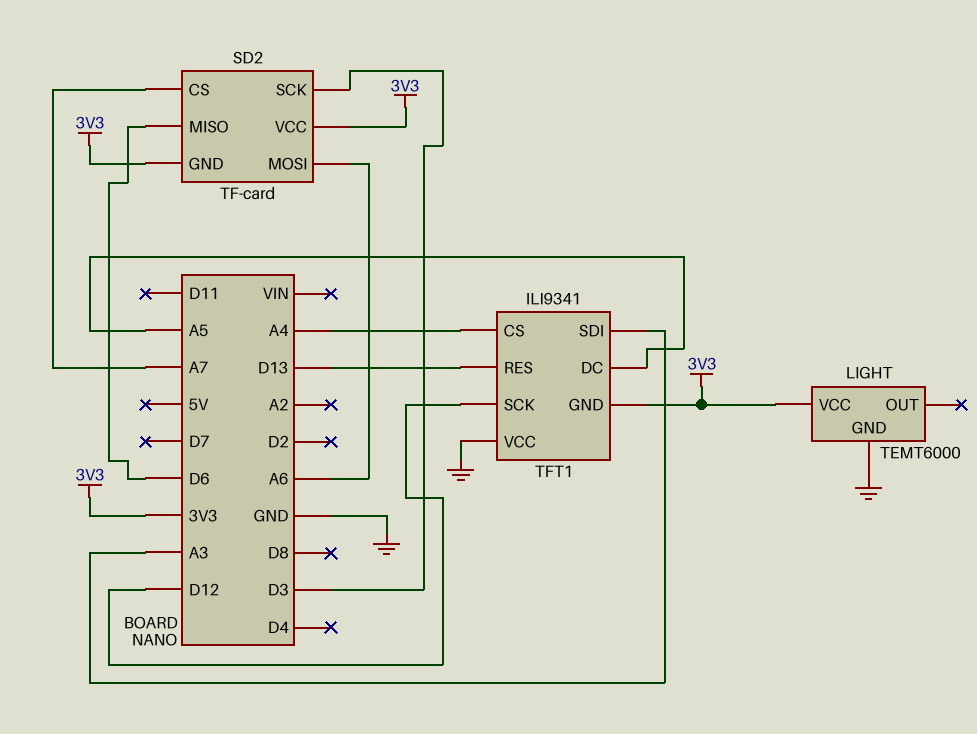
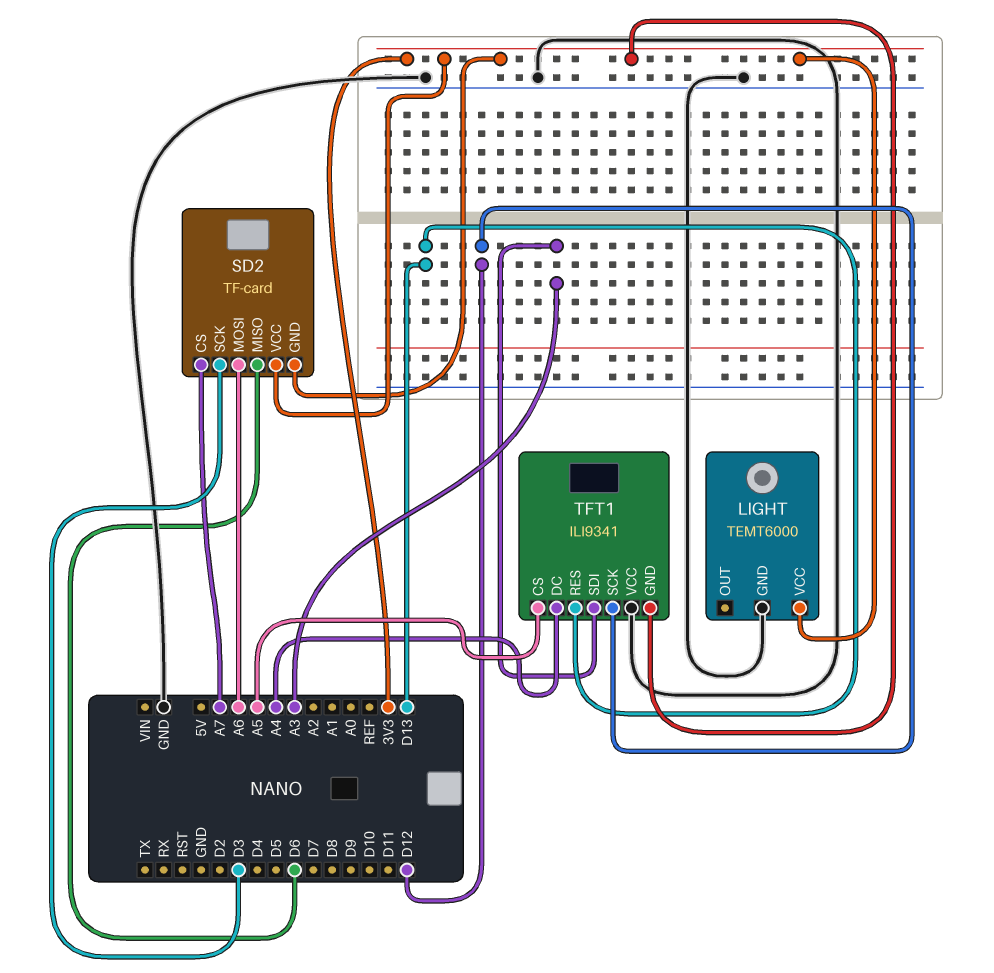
TFT1 pin CS: A4 -> A5
TFT1 pin DC: A5 -> A4

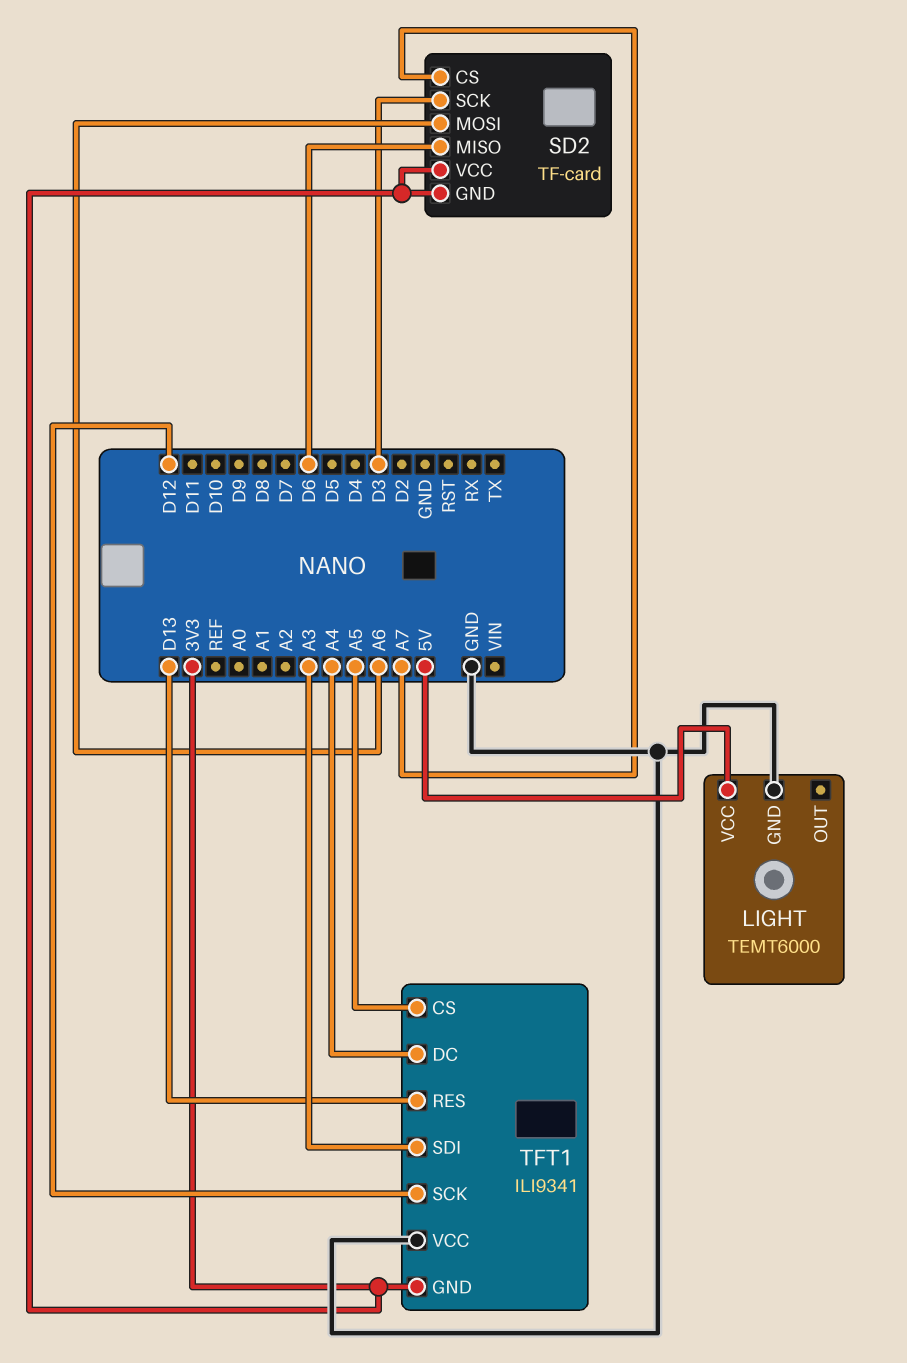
LIGHT pin VCC: 3V3 -> 5V

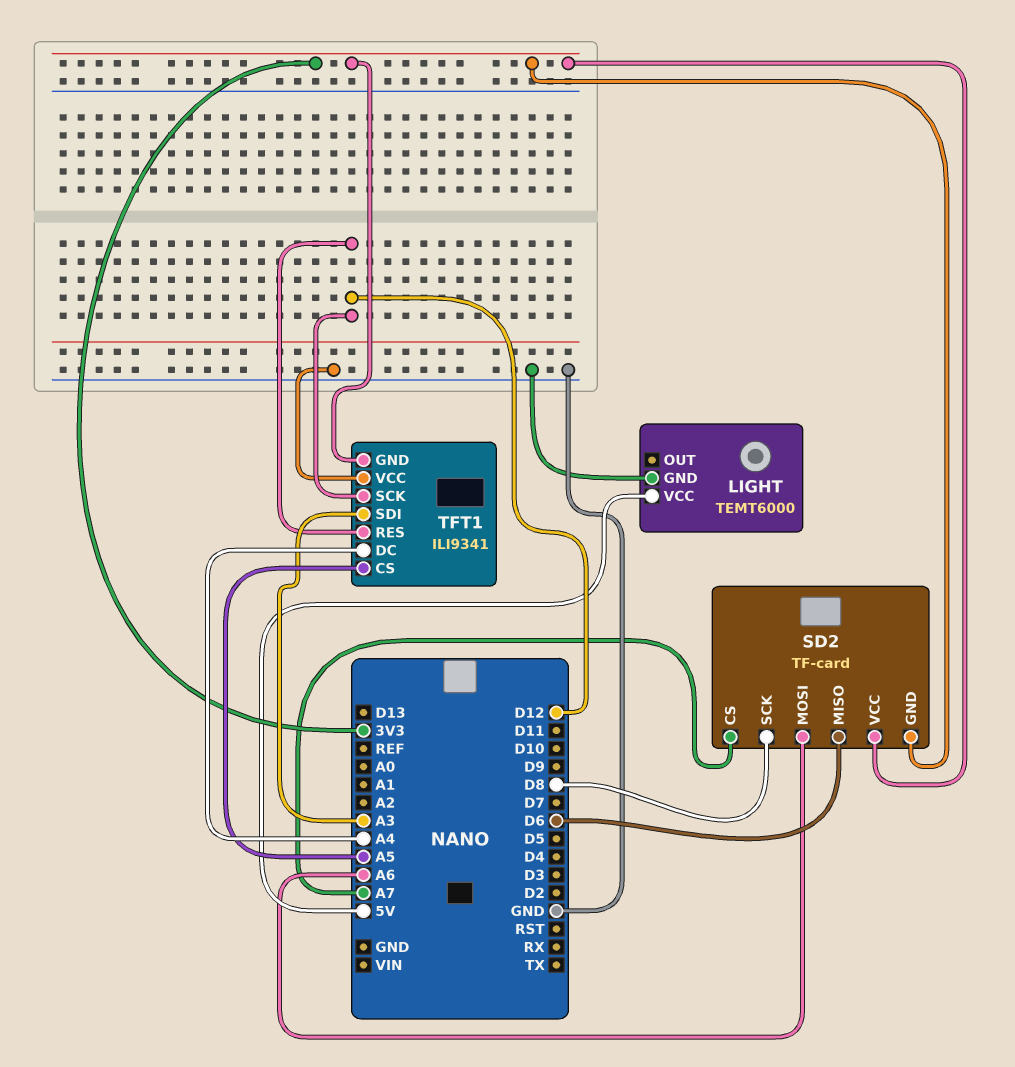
SD2 pin SCK: D3 -> D8
TFT1 pin RES: D13 -> D12

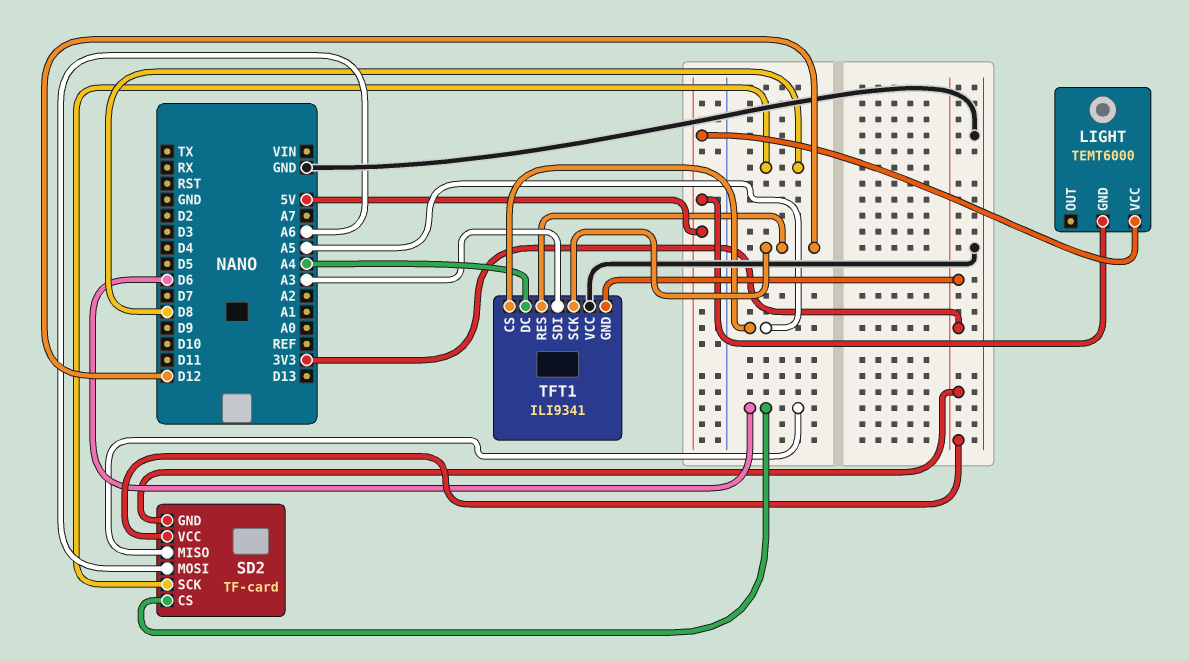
LIGHT pin GND: GND -> 5V
SD2 pin CS: A7 -> D6

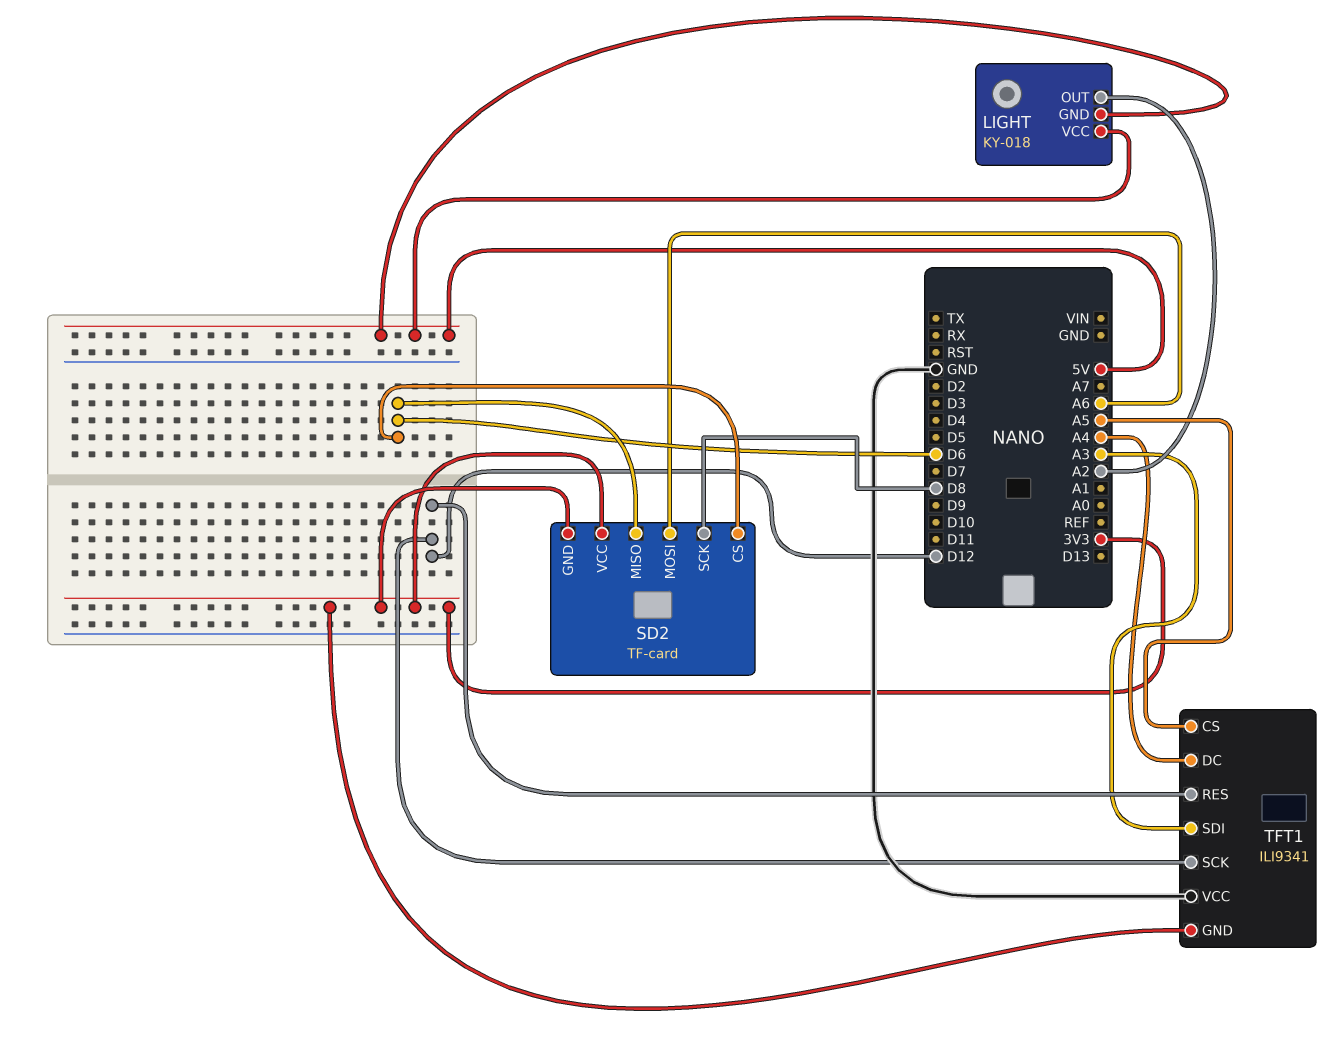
LIGHT: TEMT6000 -> KY-018
LIGHT pin OUT: none -> A2

